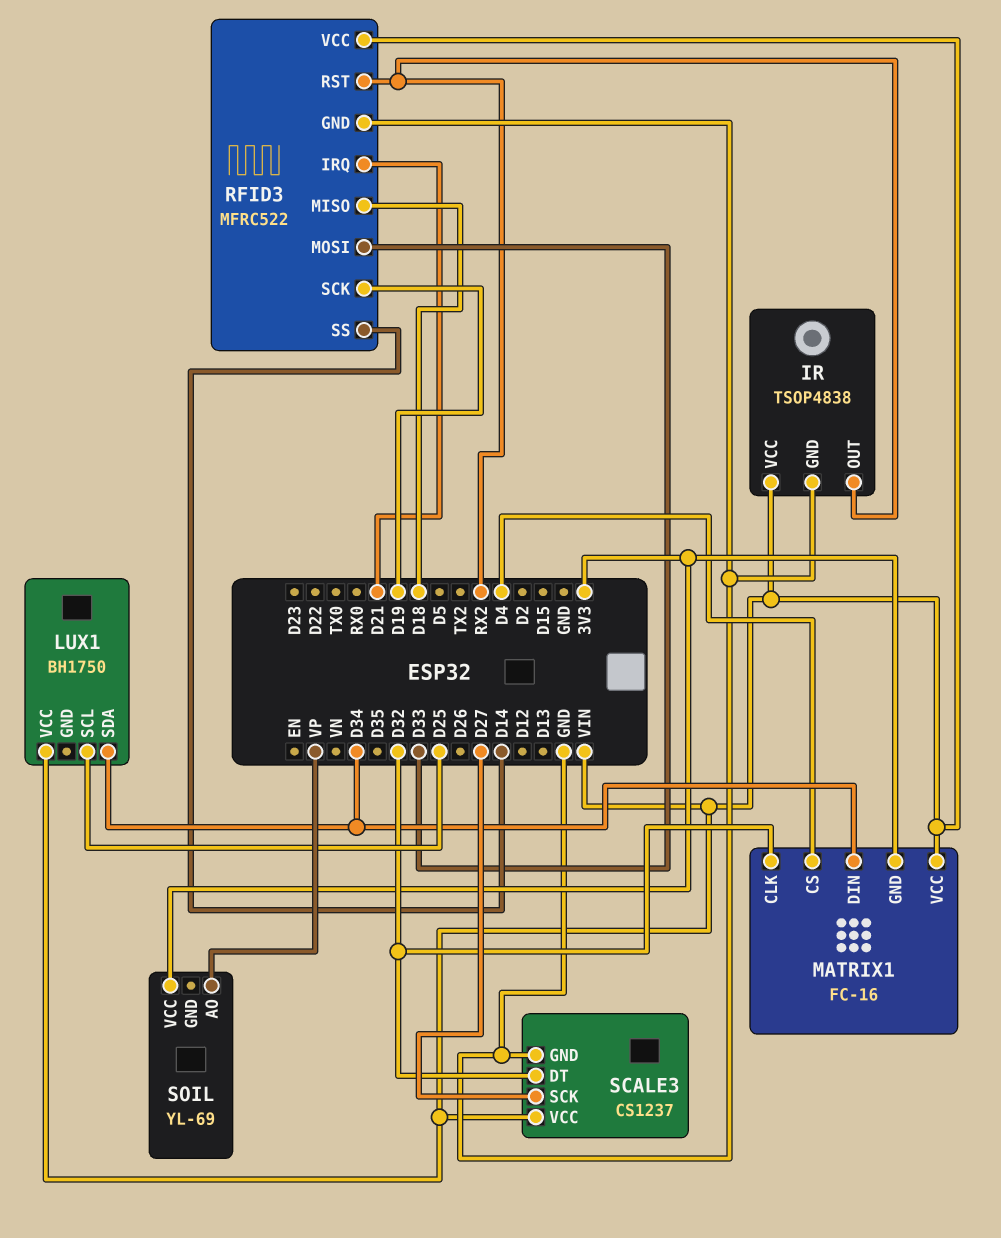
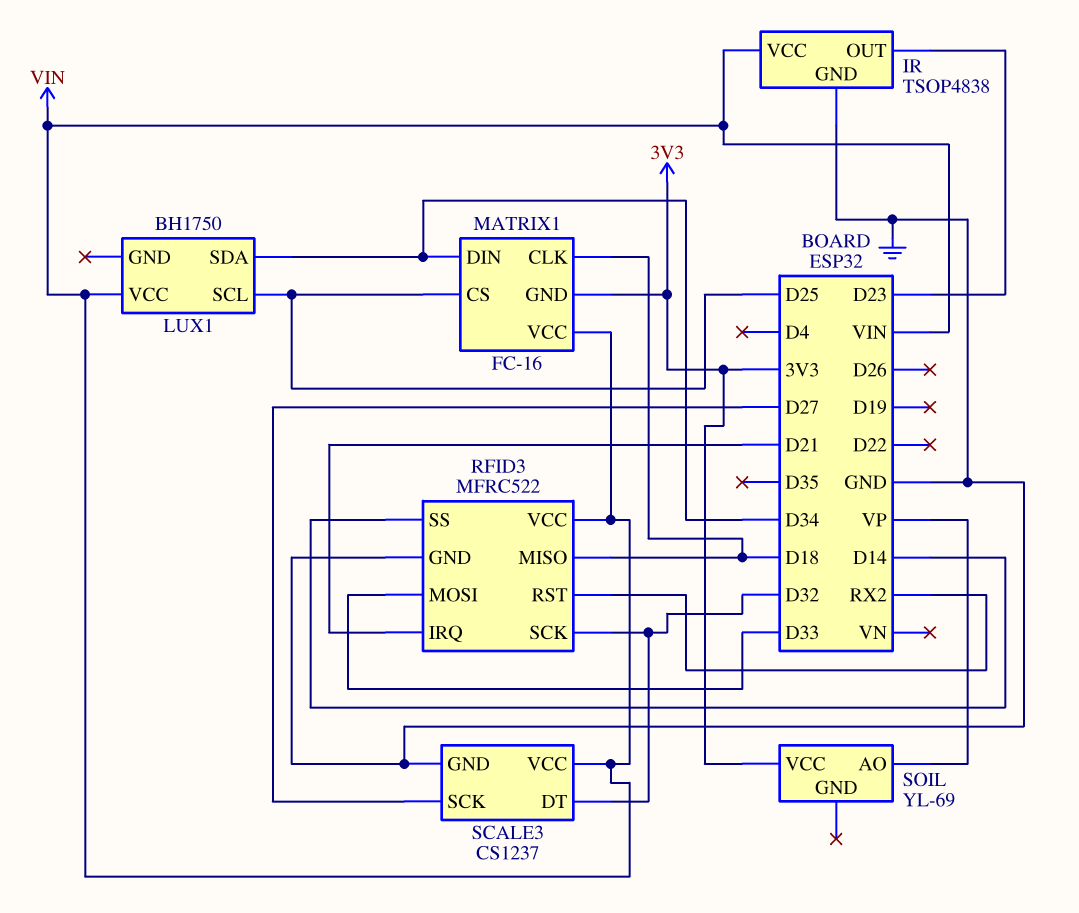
IR pin OUT: RX2 -> D23
MATRIX1 pin CLK: D32 -> D18
MATRIX1 pin CS: D4 -> D25
RFID3 pin SCK: D19 -> D32

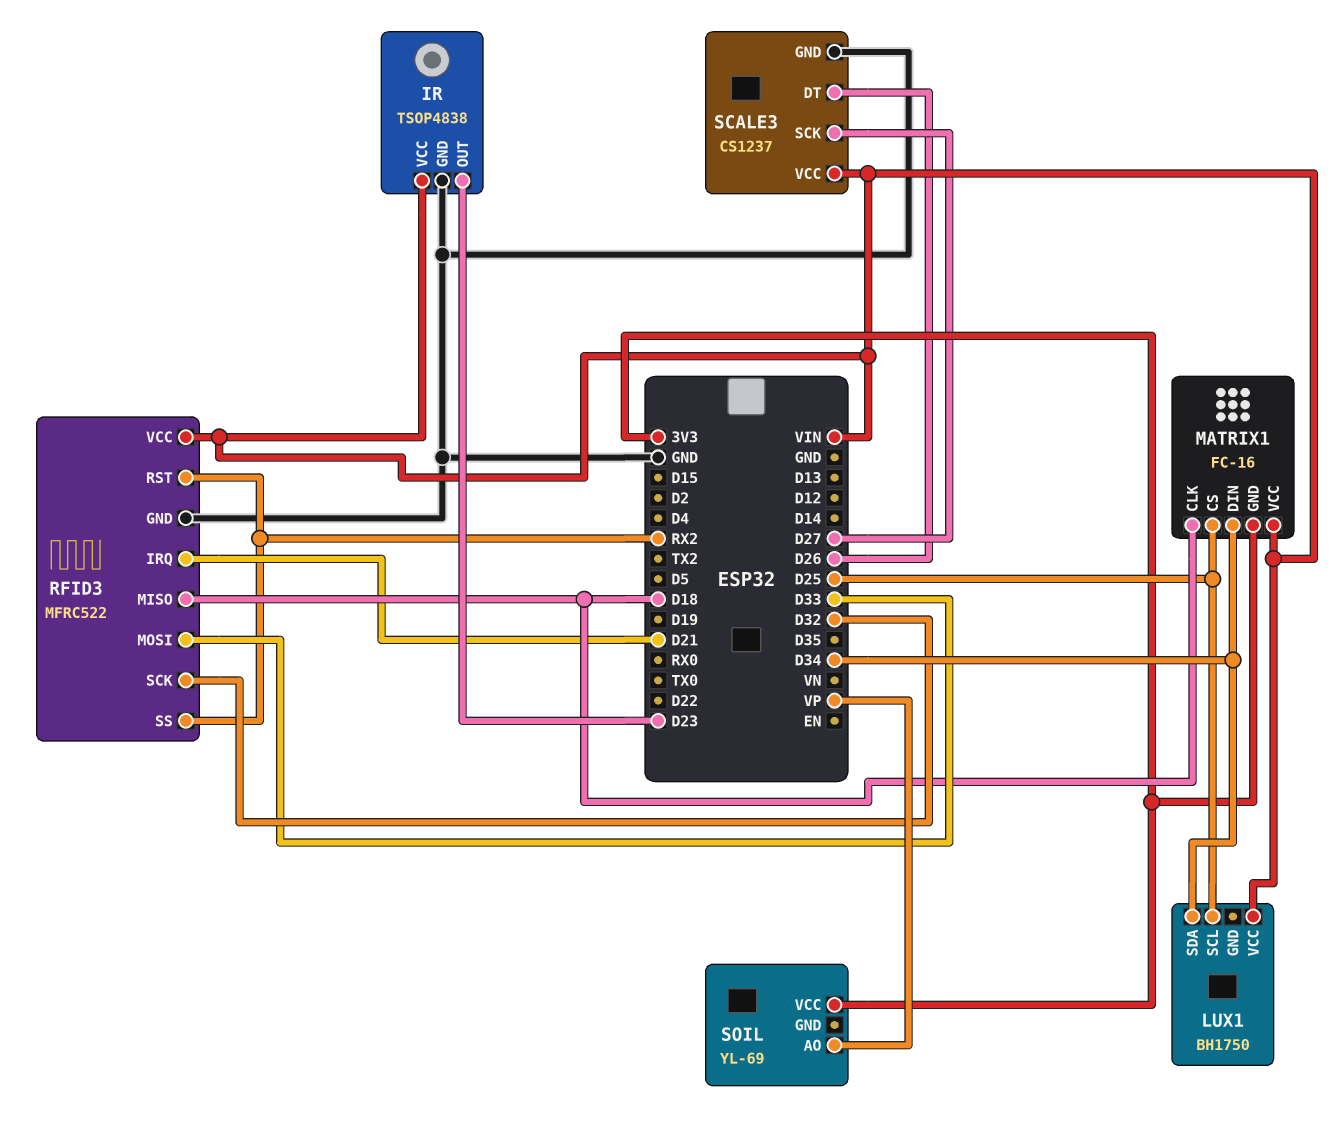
RFID3 pin SS: D14 -> RX2
SCALE3 pin DT: D32 -> D26

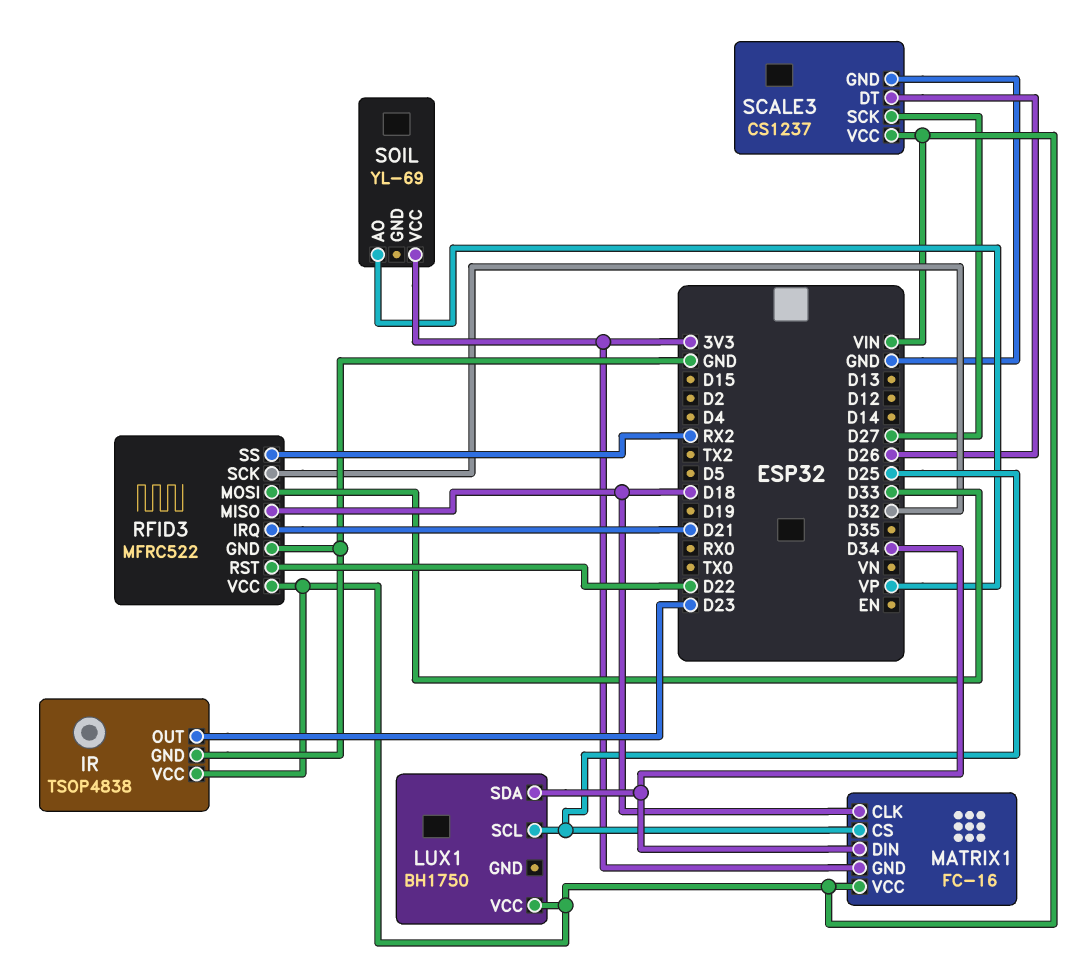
RFID3 pin RST: RX2 -> D22

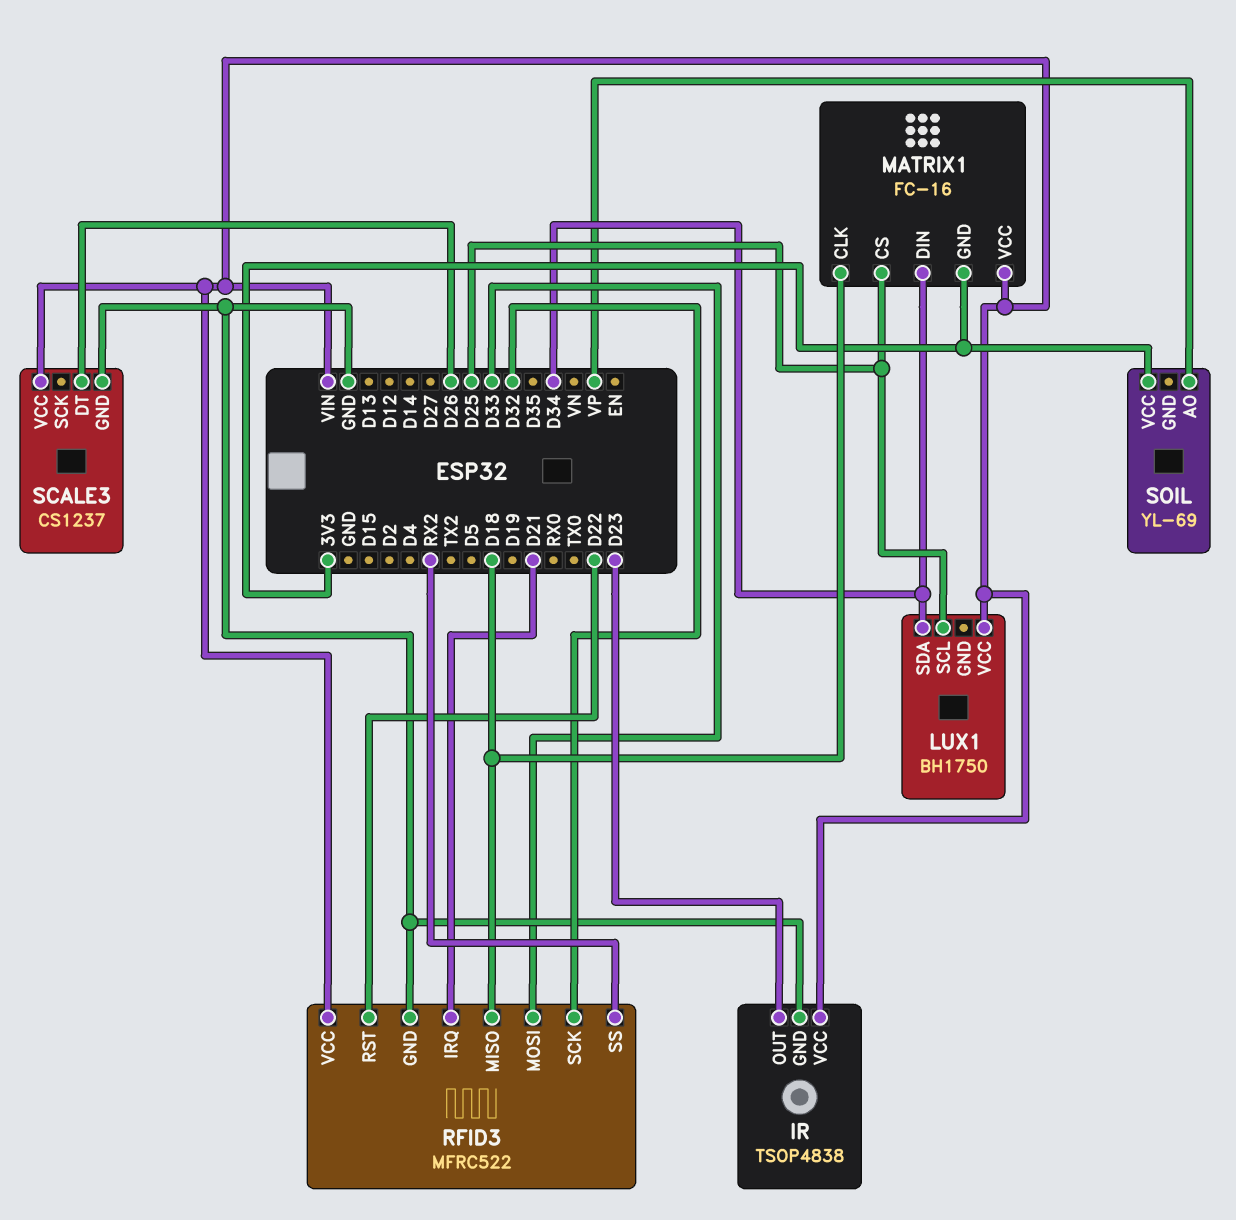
SCALE3 pin SCK: D27 -> none

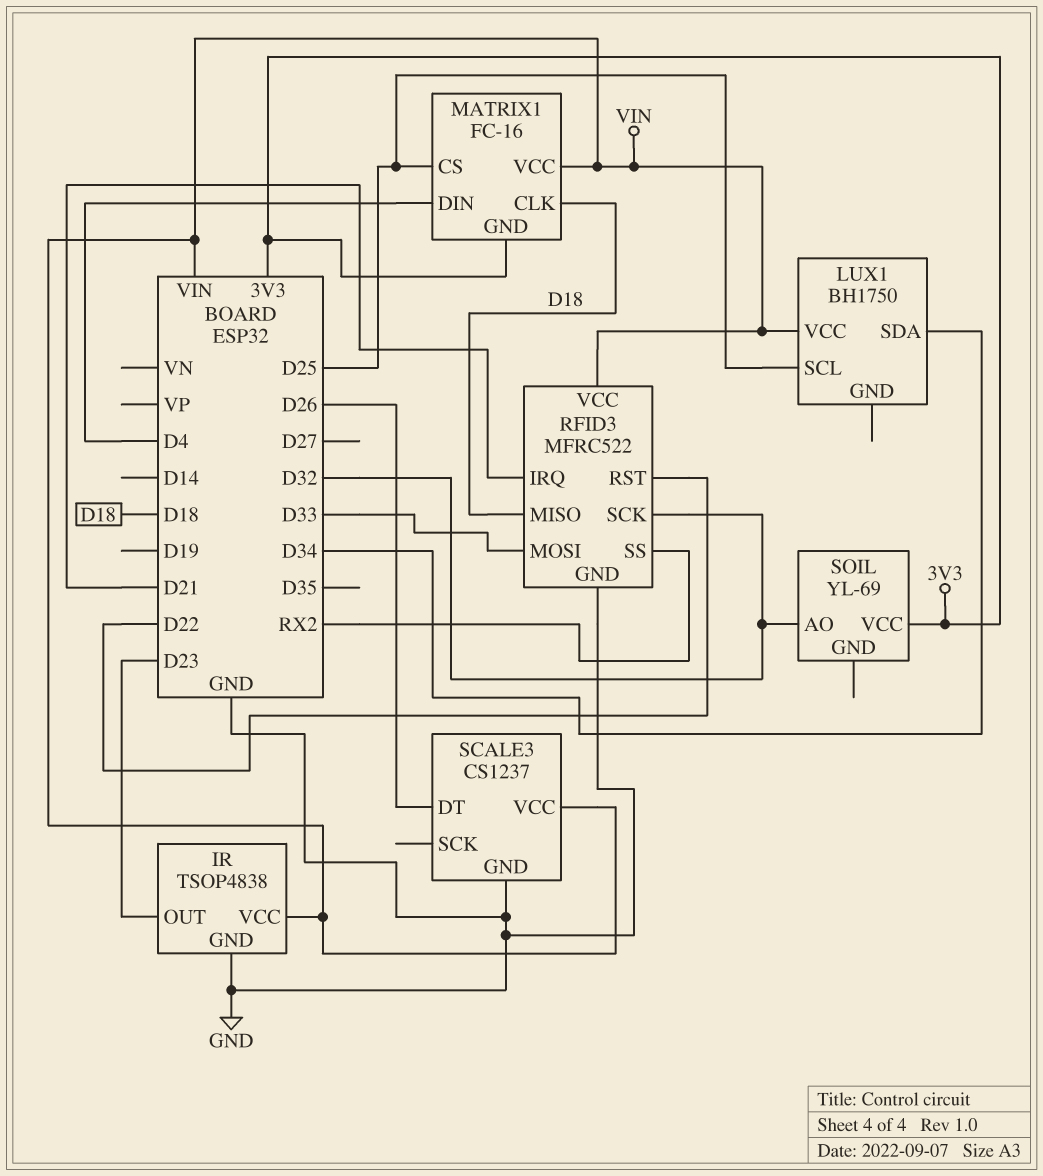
MATRIX1 pin DIN: D34 -> D4
SOIL pin AO: VP -> D32

